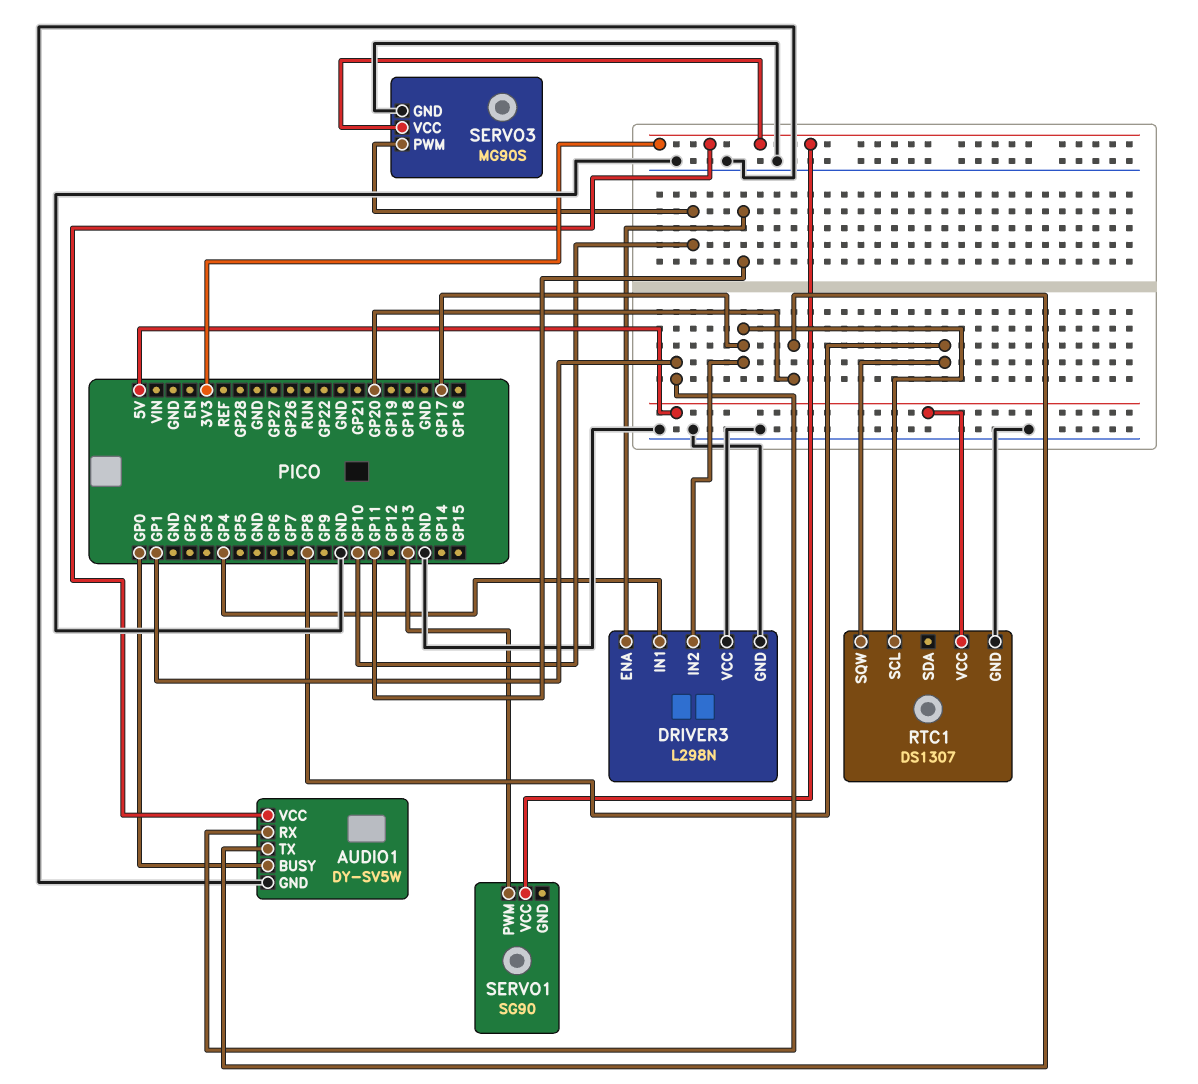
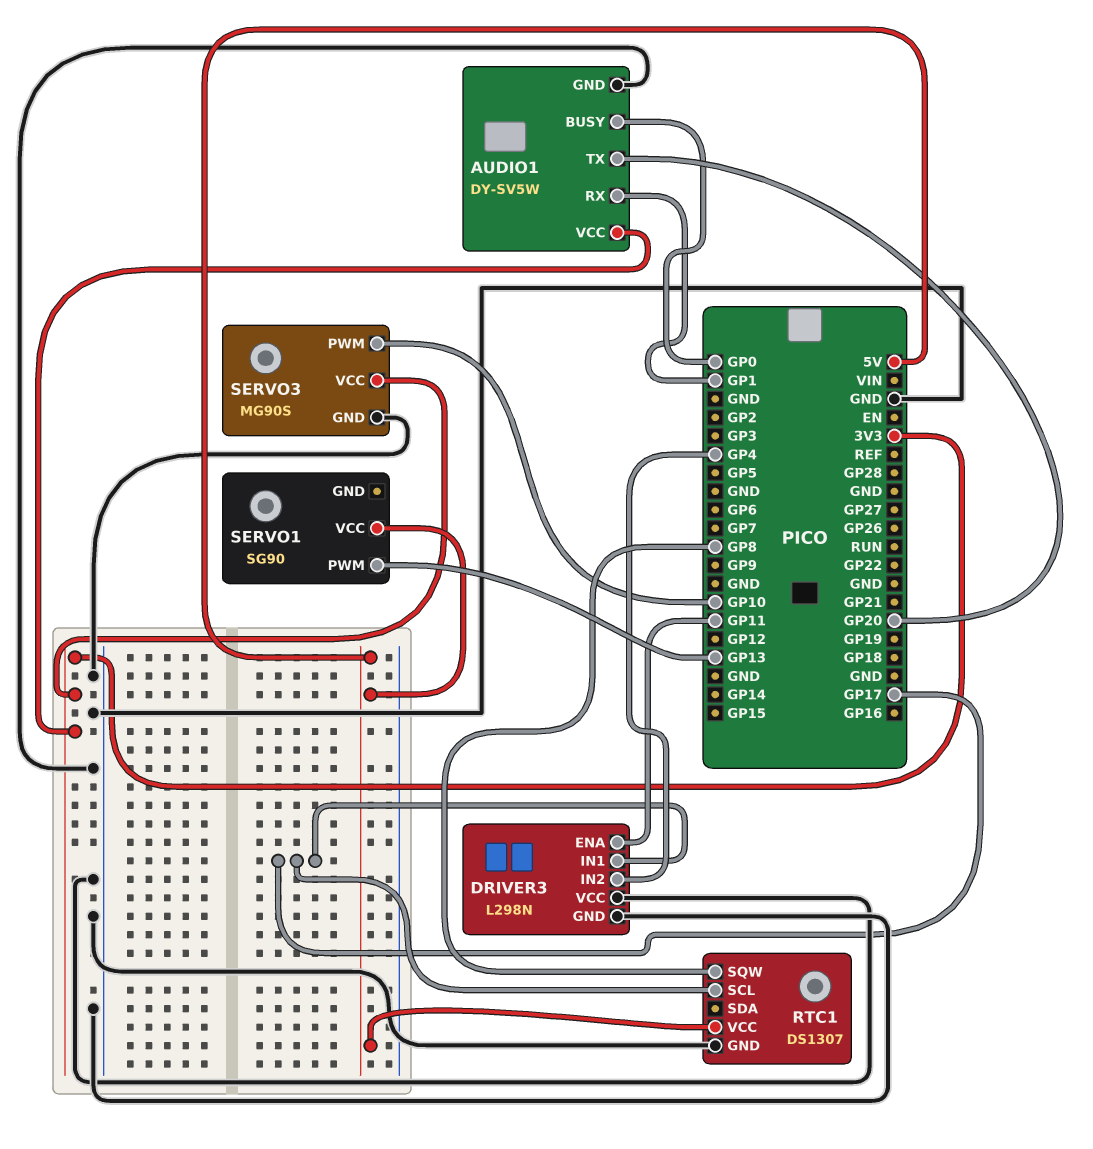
DRIVER3 pin IN1: GP4 -> GP17
DRIVER3 pin IN2: GP17 -> GP4
SERVO1 pin VCC: 3V3 -> 5V

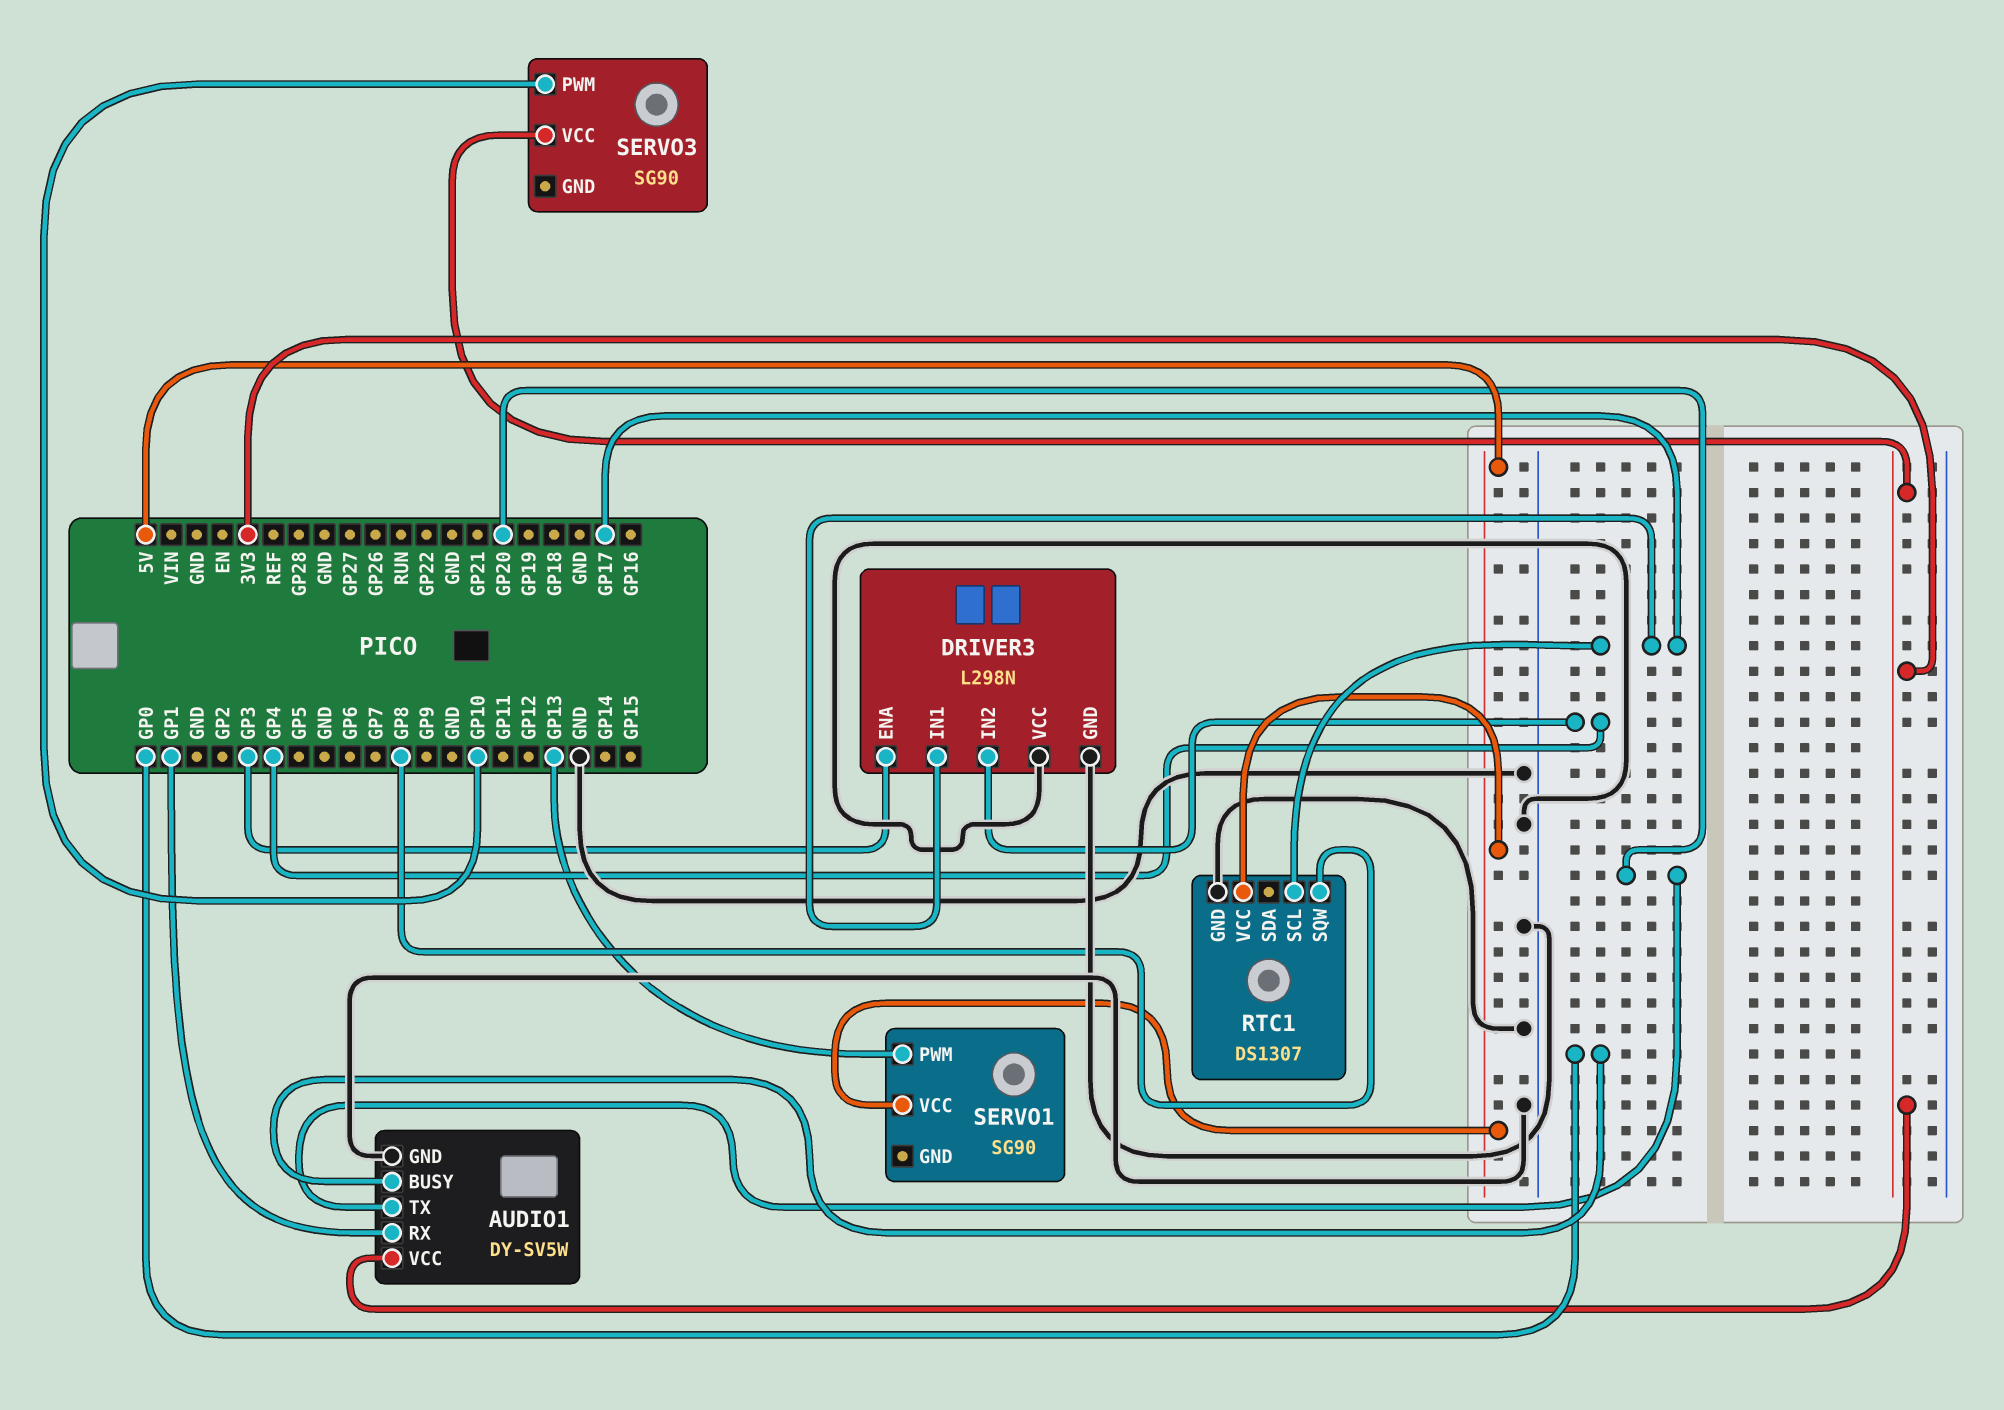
DRIVER3 pin ENA: GP11 -> GP3
SERVO3: MG90S -> SG90
SERVO3 pin GND: GND -> none

